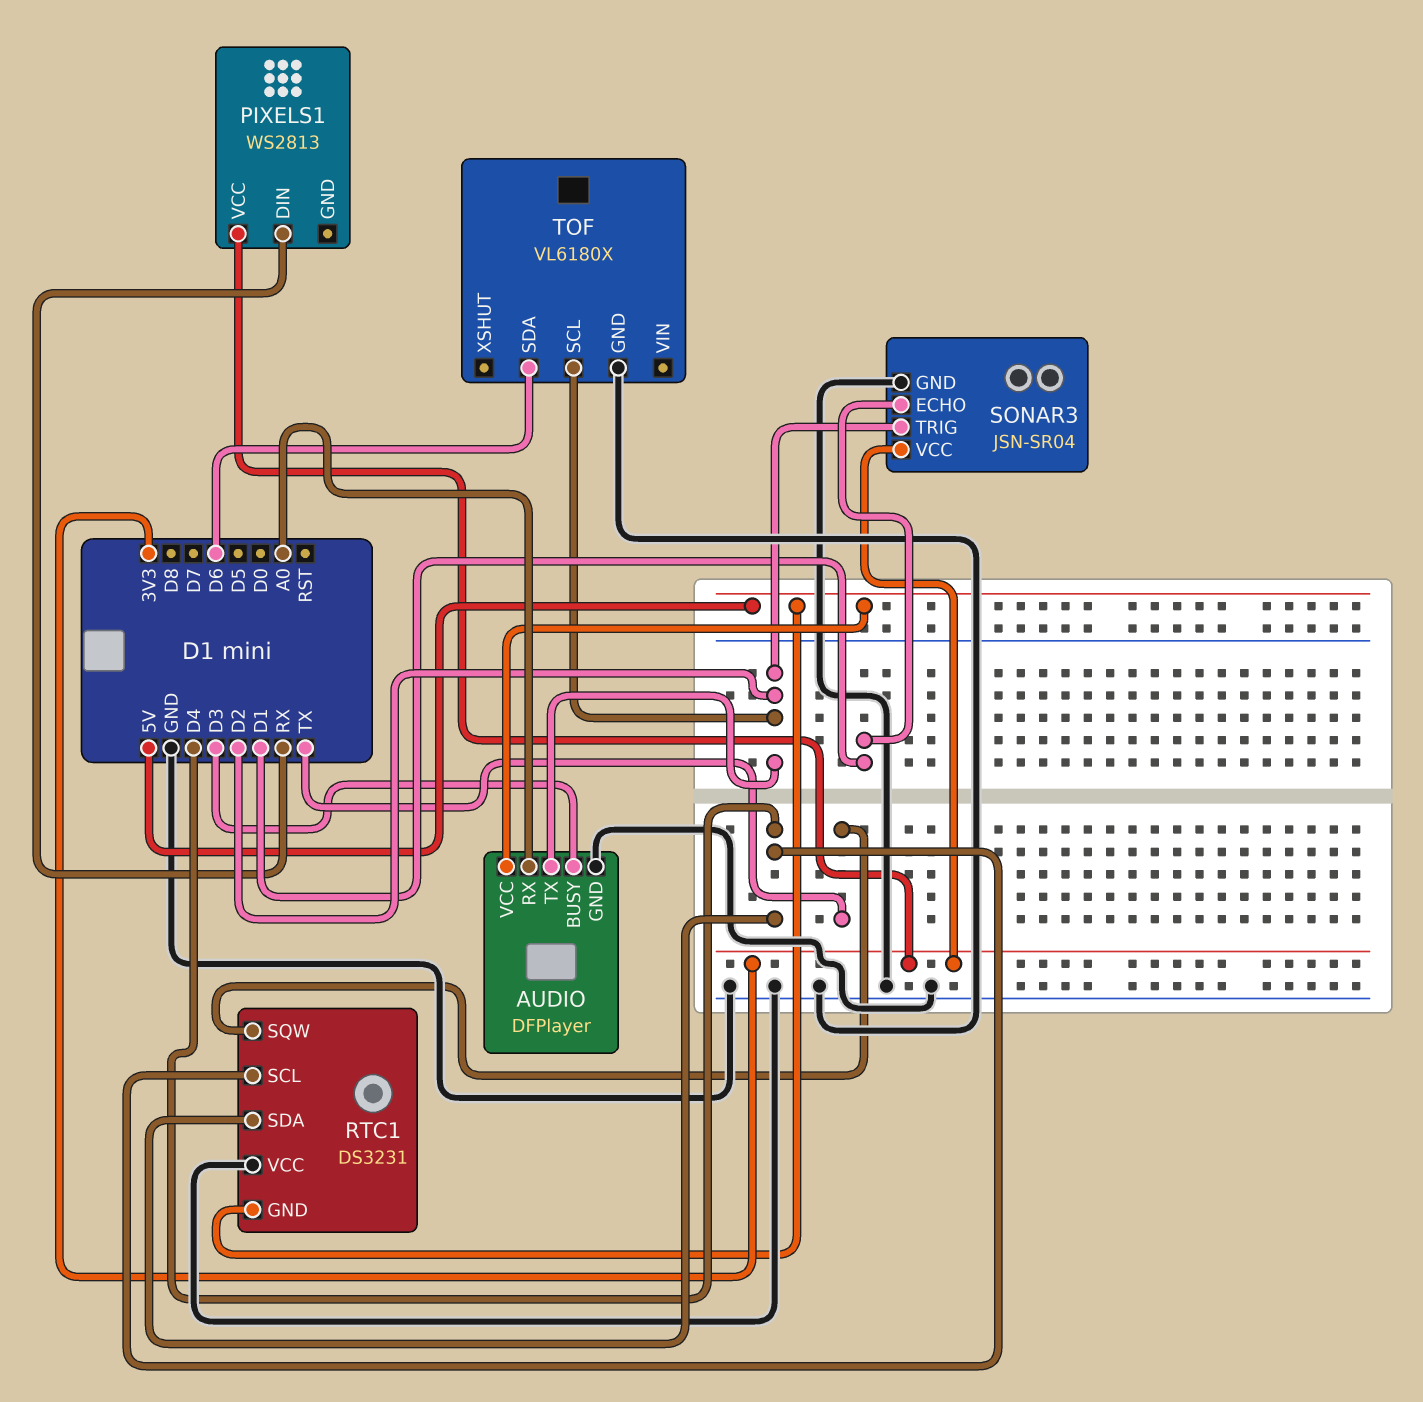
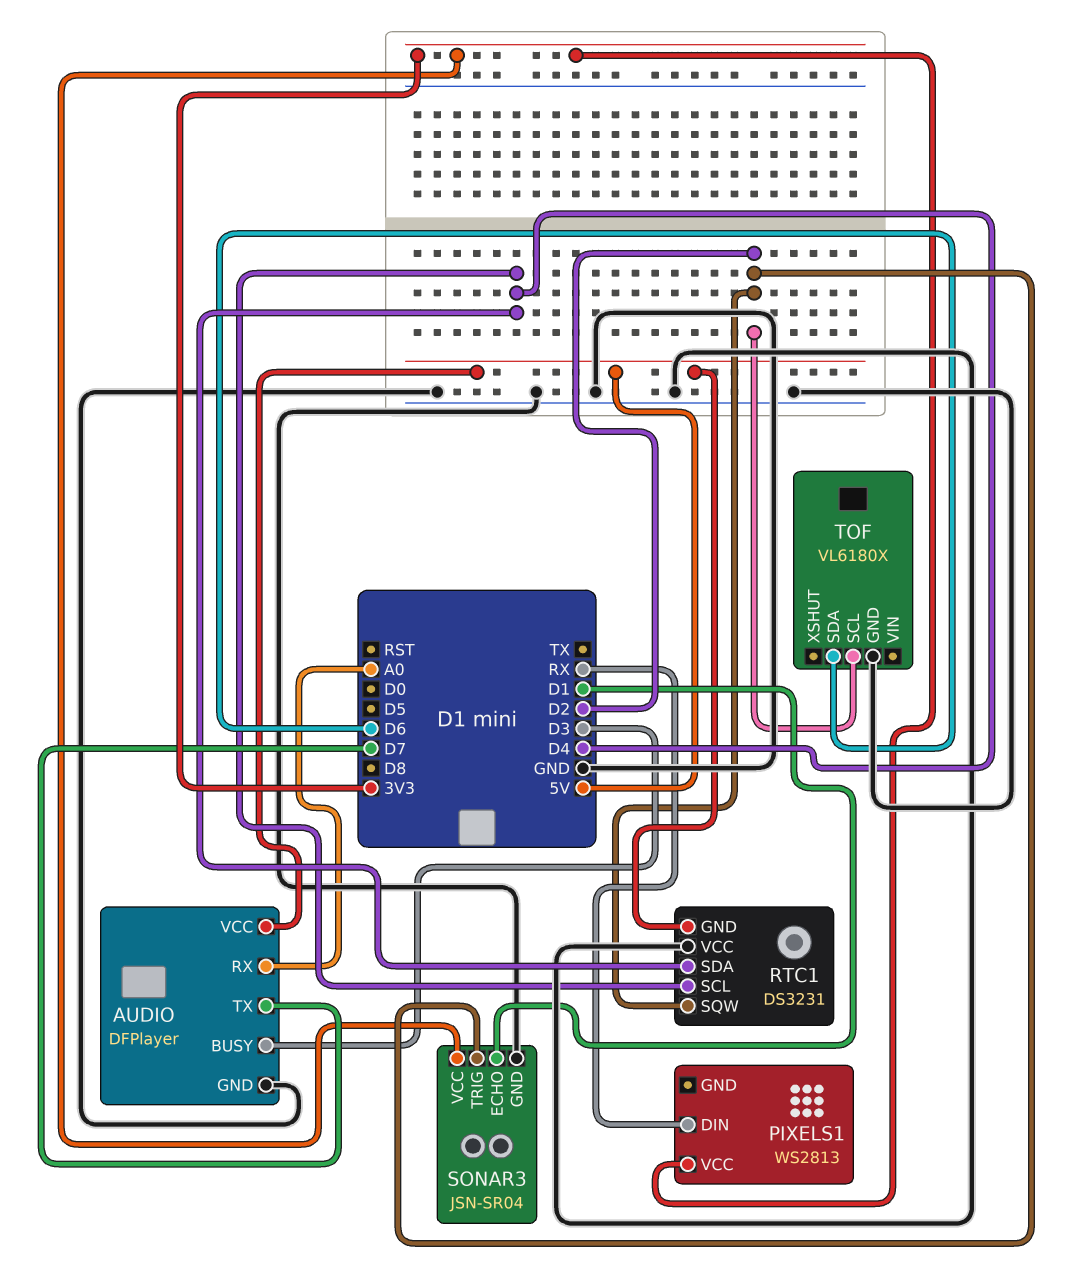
AUDIO pin TX: D2 -> D7
RTC1 pin SQW: TX -> D2

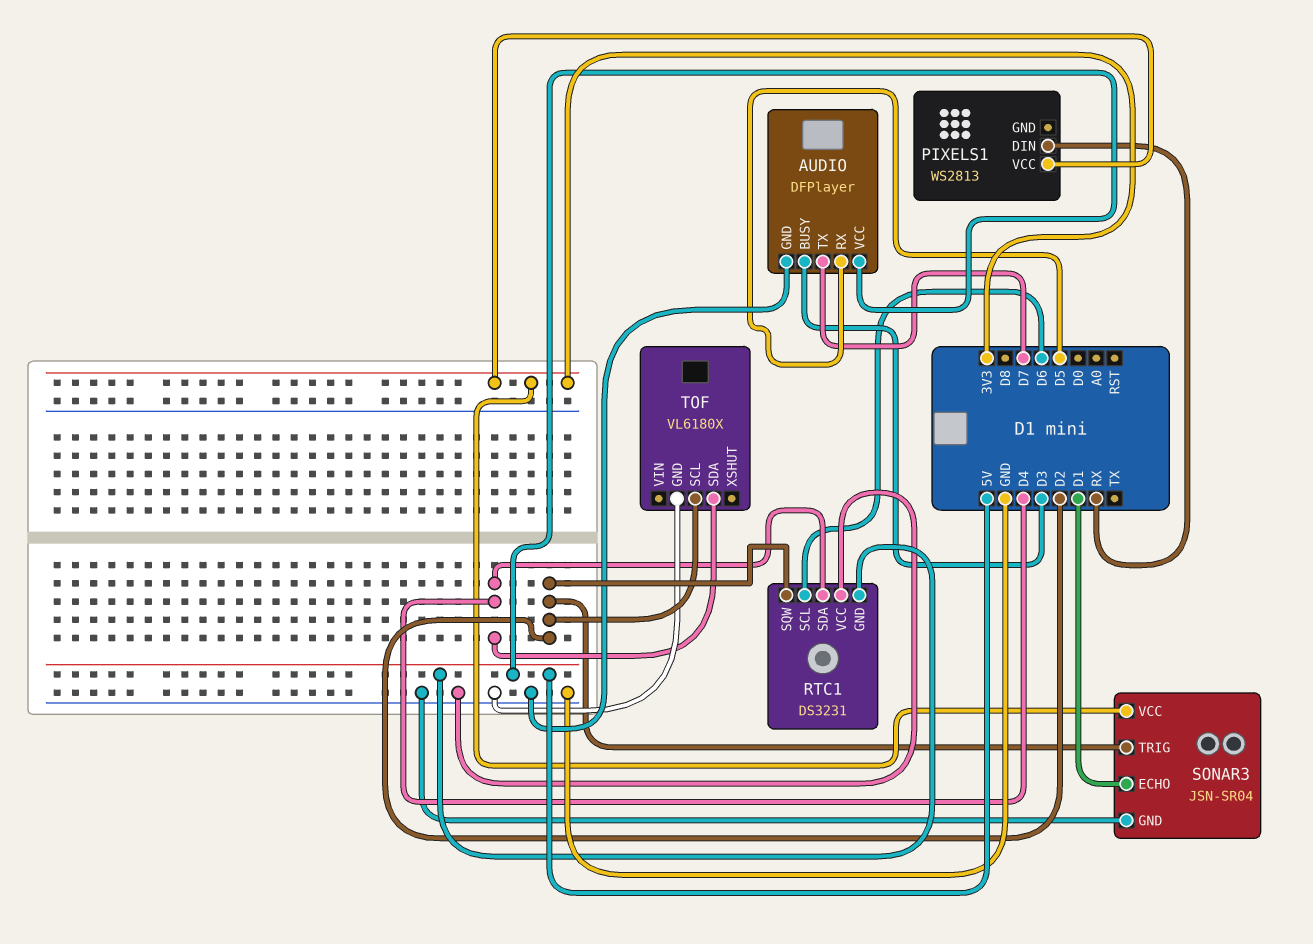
AUDIO pin RX: A0 -> D5
RTC1 pin SCL: D4 -> D6
TOF pin SDA: D6 -> D4

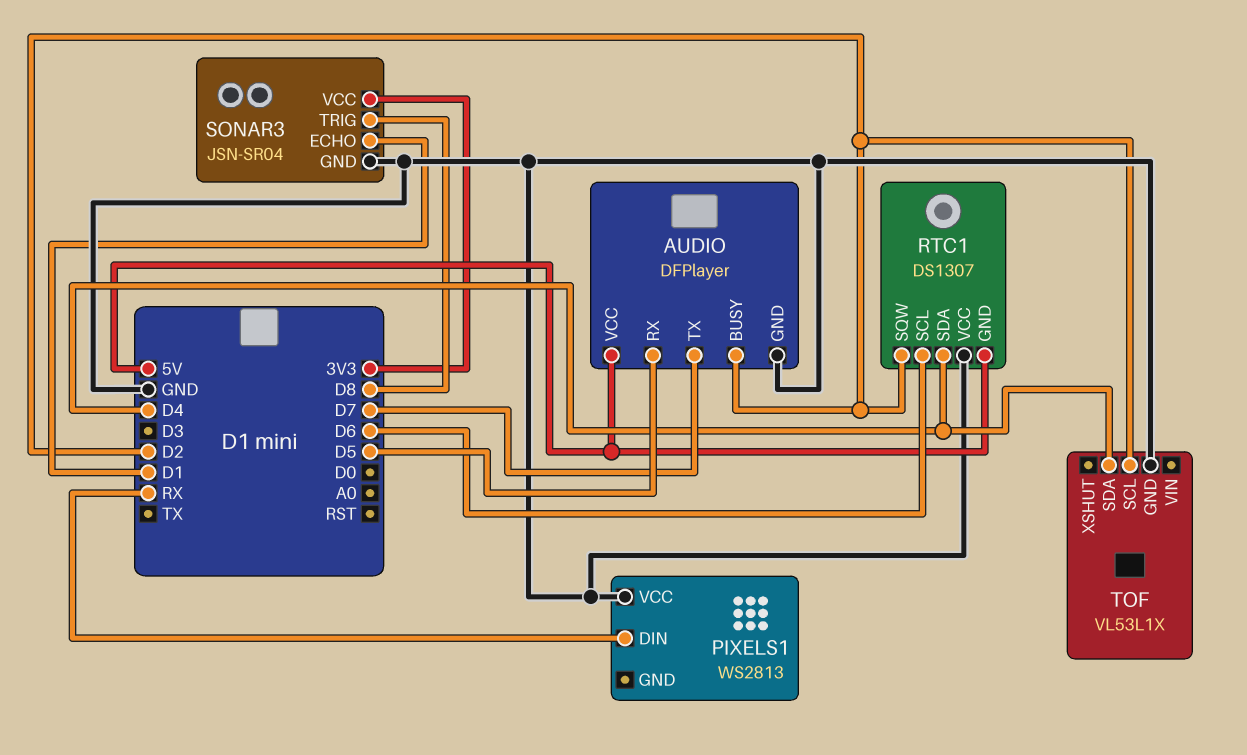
AUDIO pin BUSY: D3 -> D2
PIXELS1 pin VCC: 3V3 -> GND
RTC1: DS3231 -> DS1307
SONAR3 pin TRIG: D2 -> D8
TOF: VL6180X -> VL53L1X

